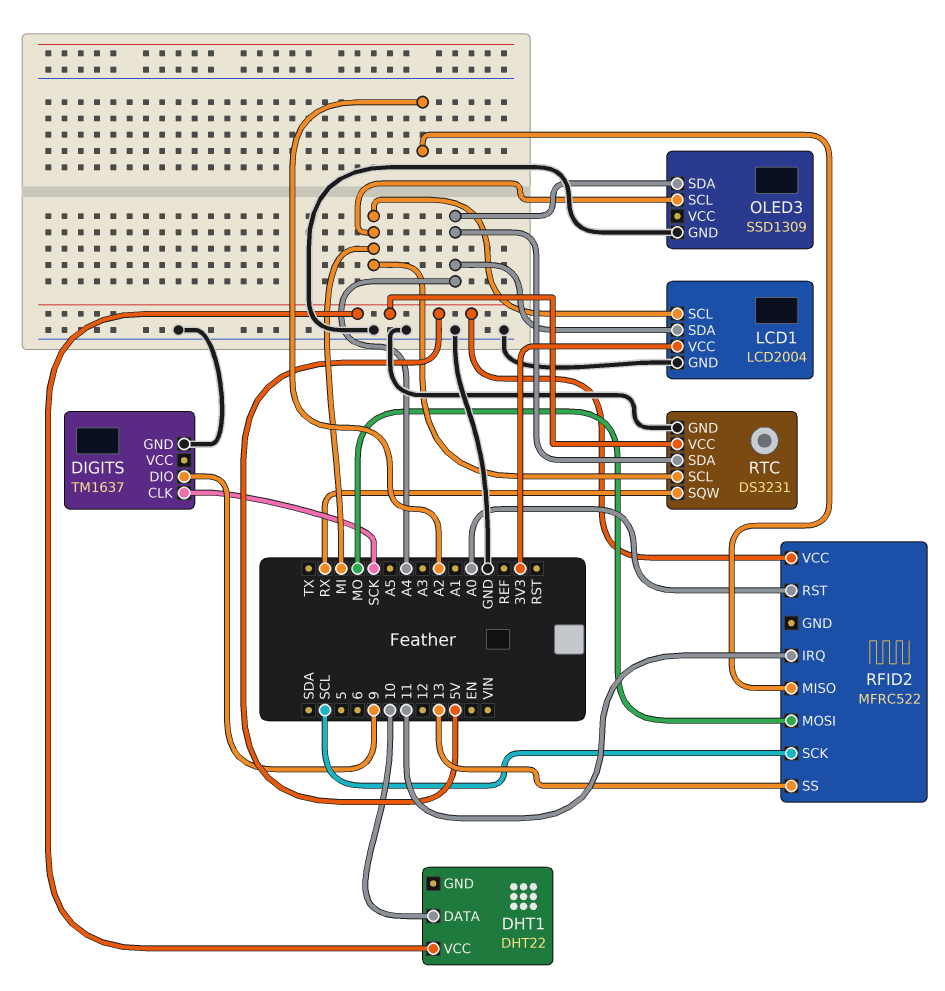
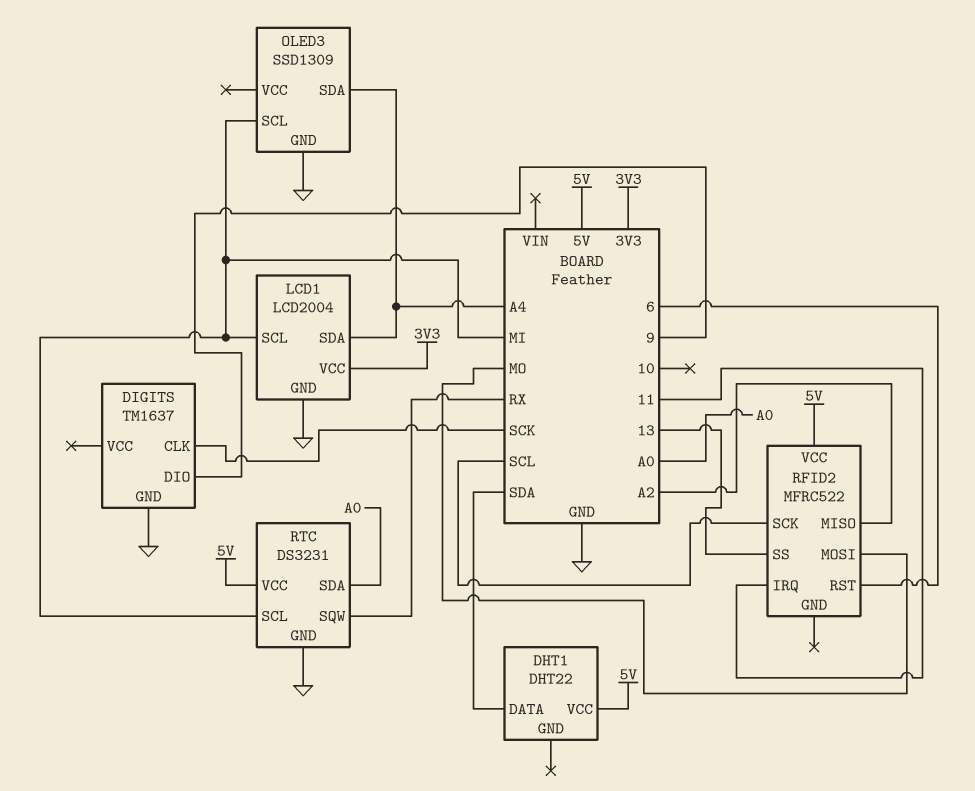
DHT1 pin DATA: 10 -> SDA
RFID2 pin RST: A0 -> 6
RTC pin SDA: A4 -> A0

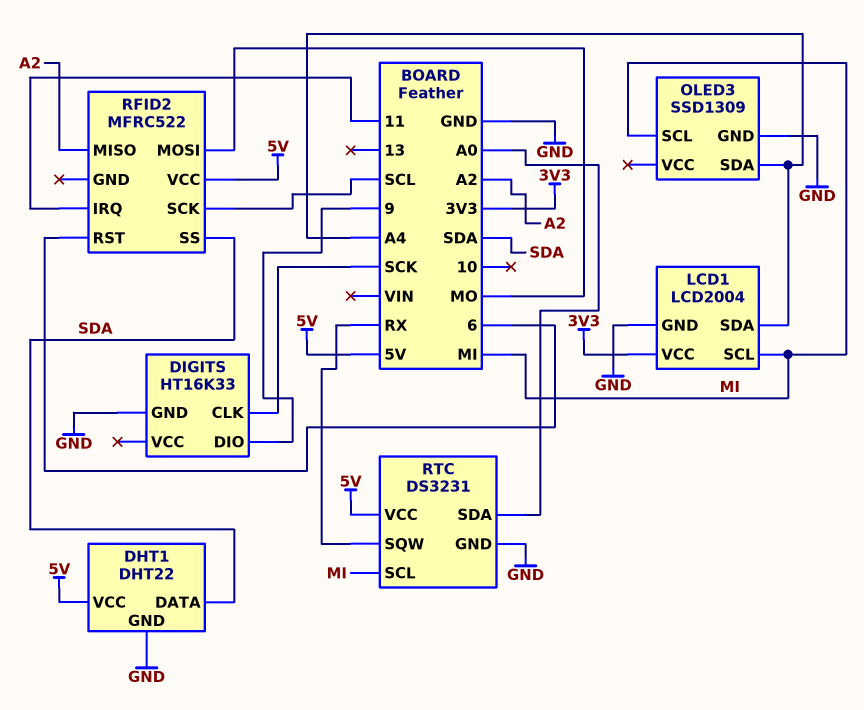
DHT1 pin GND: none -> GND
DIGITS: TM1637 -> HT16K33
RFID2 pin SS: 13 -> SDA

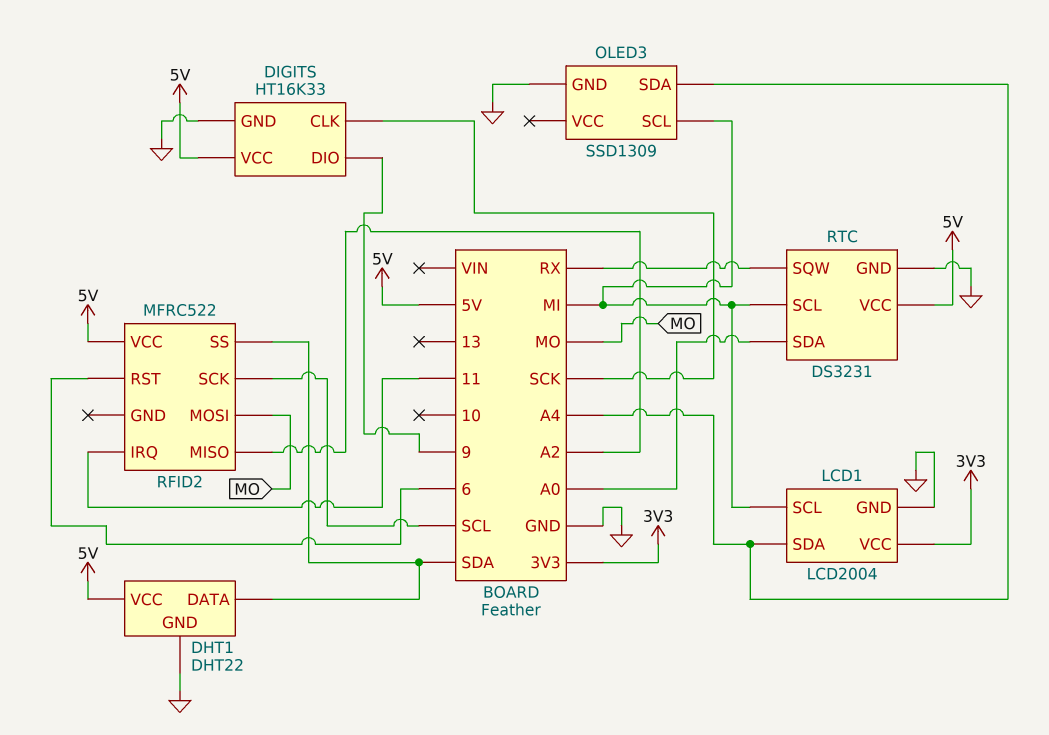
DIGITS pin VCC: none -> 5V

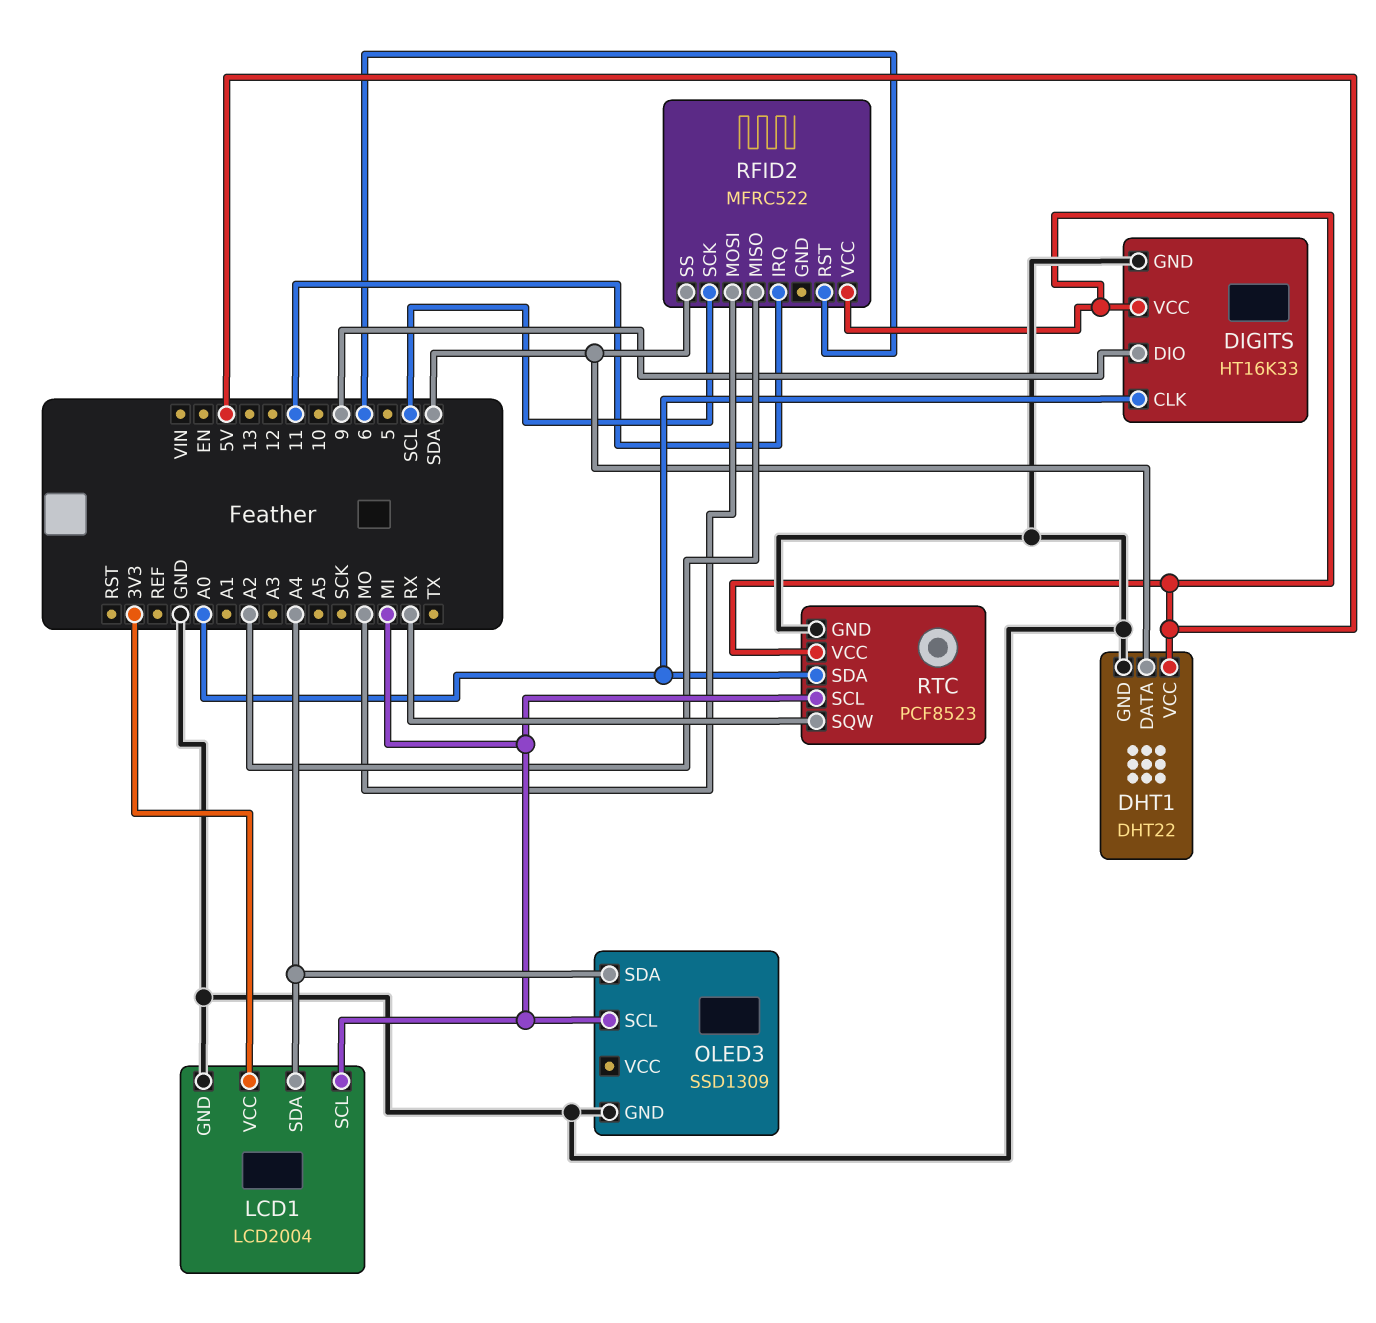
DIGITS pin CLK: SCK -> A0
RTC: DS3231 -> PCF8523

